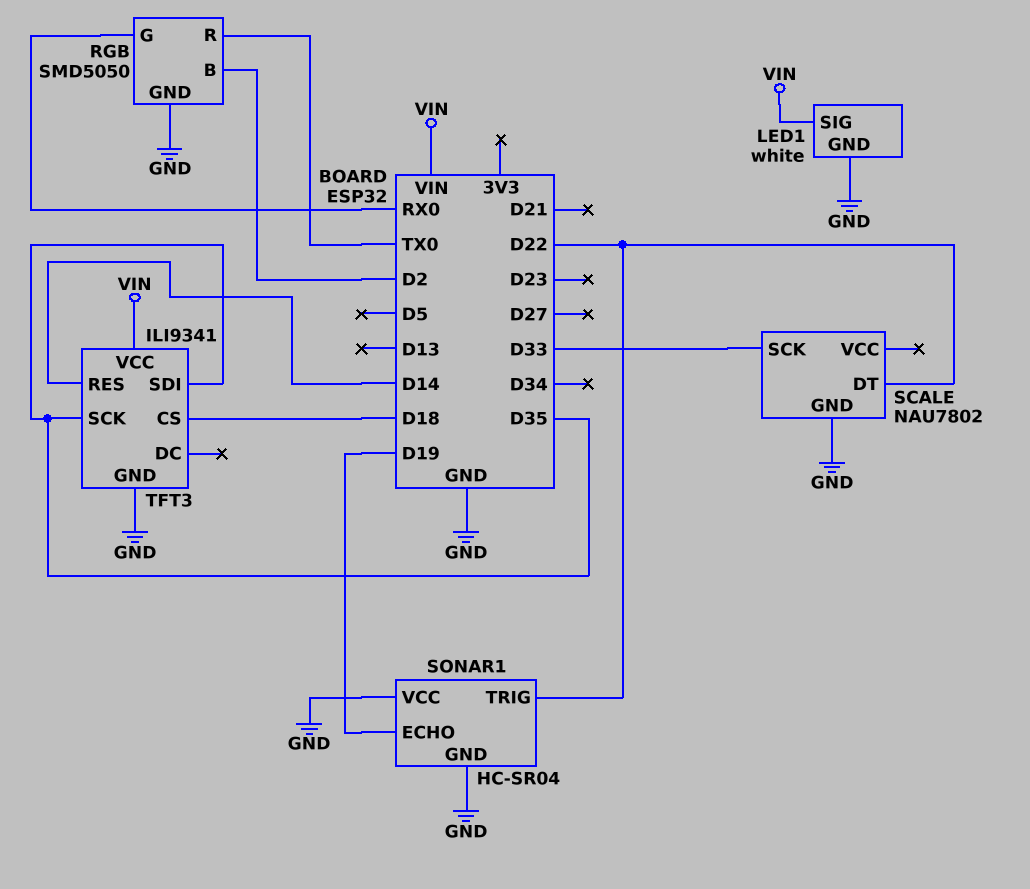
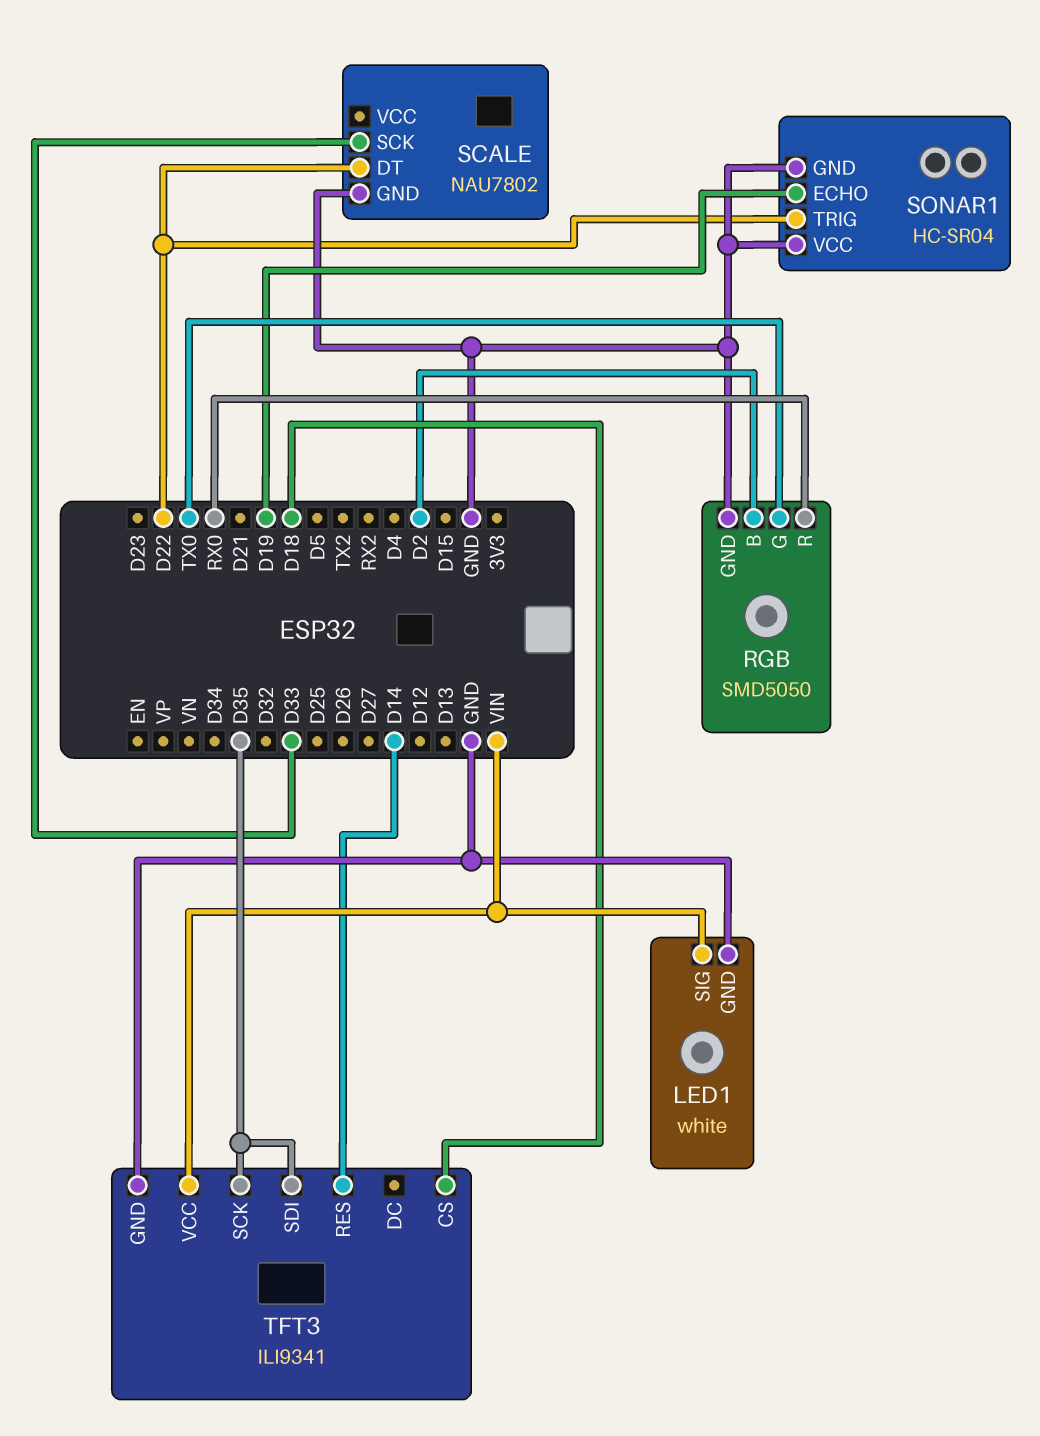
RGB pin G: RX0 -> TX0
RGB pin R: TX0 -> RX0

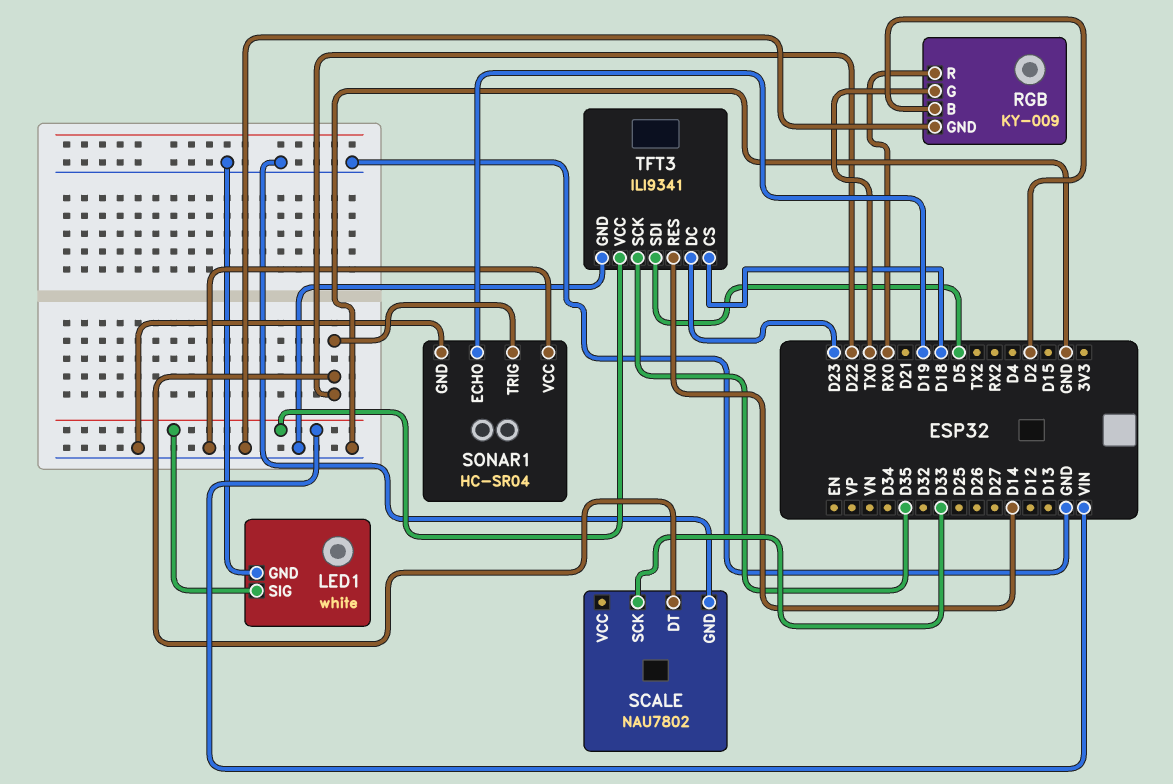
RGB: SMD5050 -> KY-009
TFT3 pin DC: none -> D23
TFT3 pin SDI: D35 -> D5

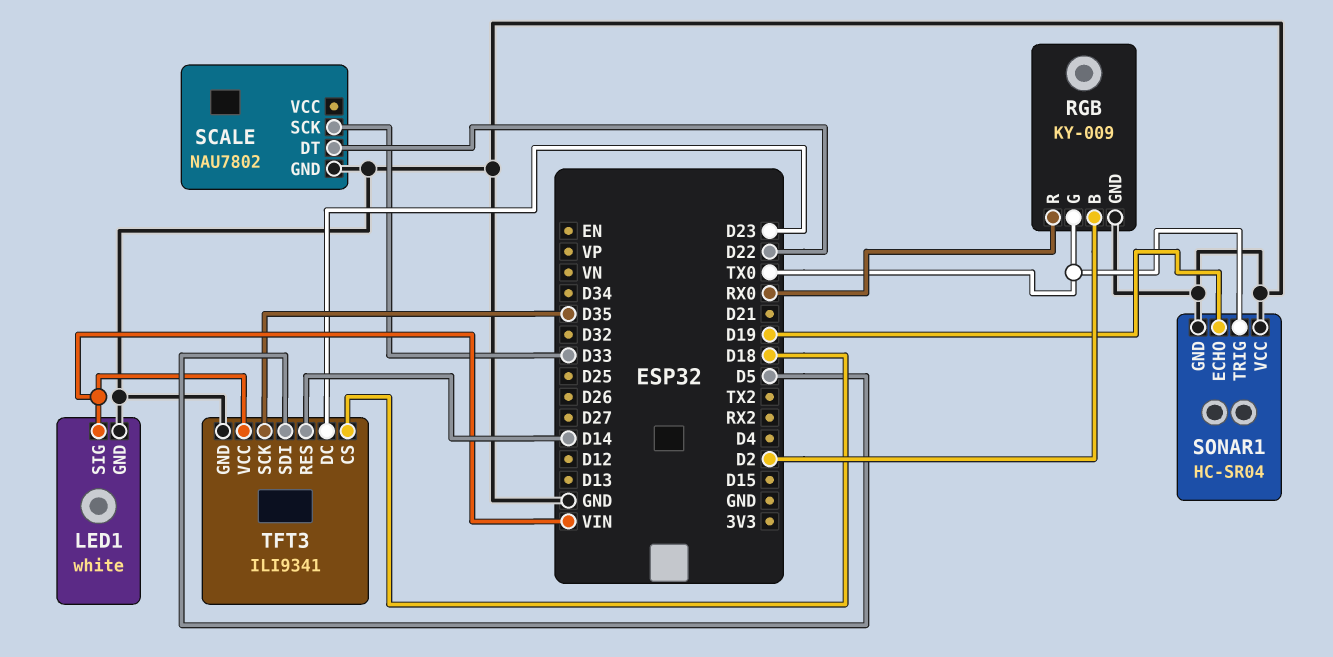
SONAR1 pin TRIG: D22 -> TX0

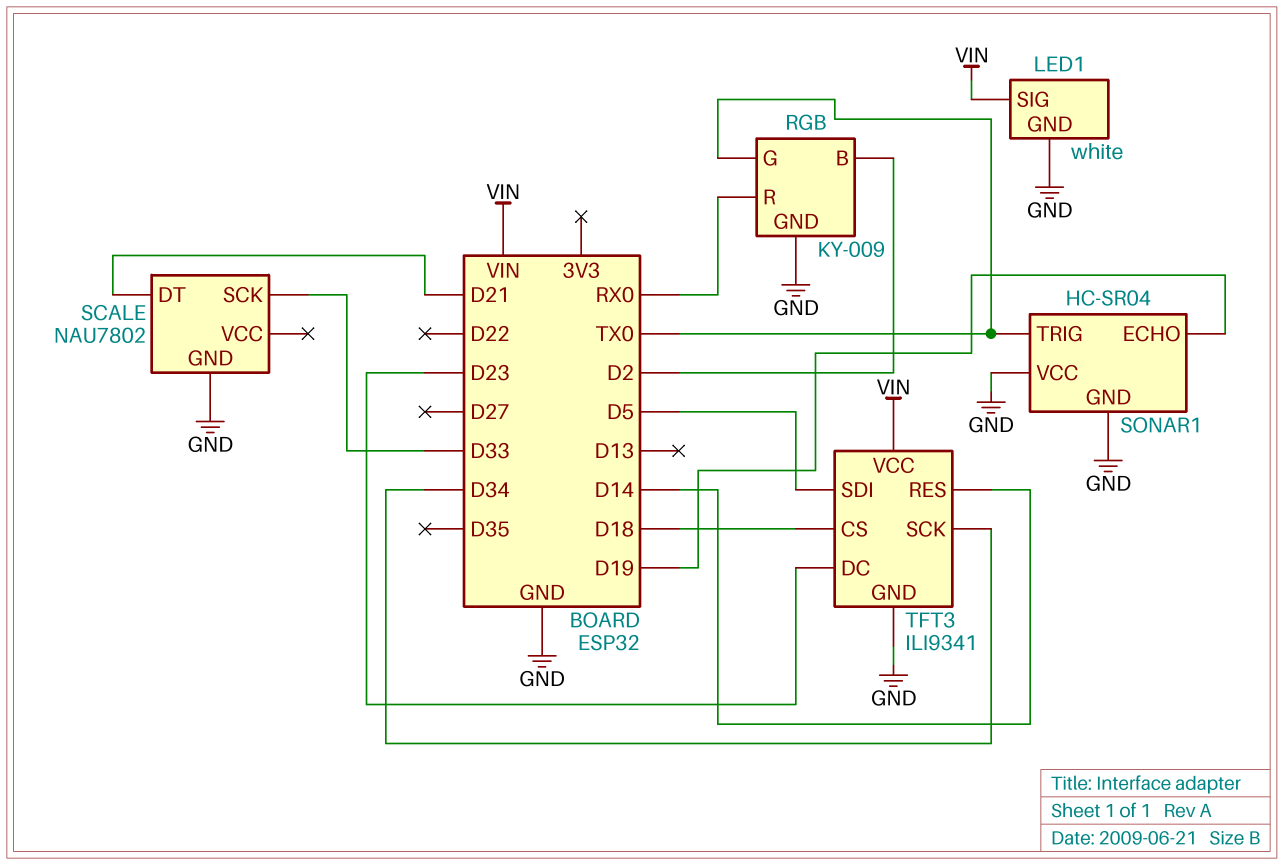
SCALE pin DT: D22 -> D21
TFT3 pin SCK: D35 -> D34

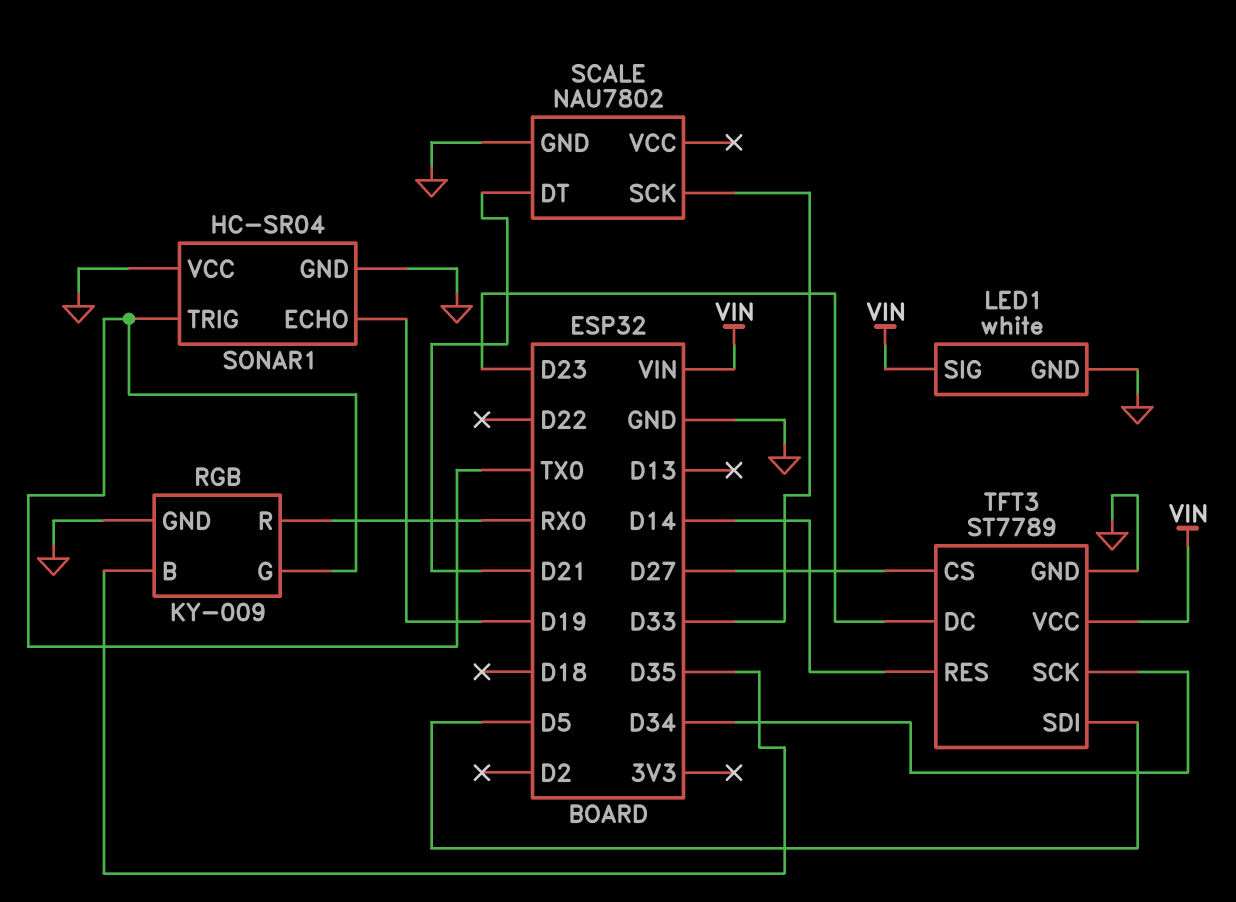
RGB pin B: D2 -> D35
TFT3: ILI9341 -> ST7789
TFT3 pin CS: D18 -> D27

